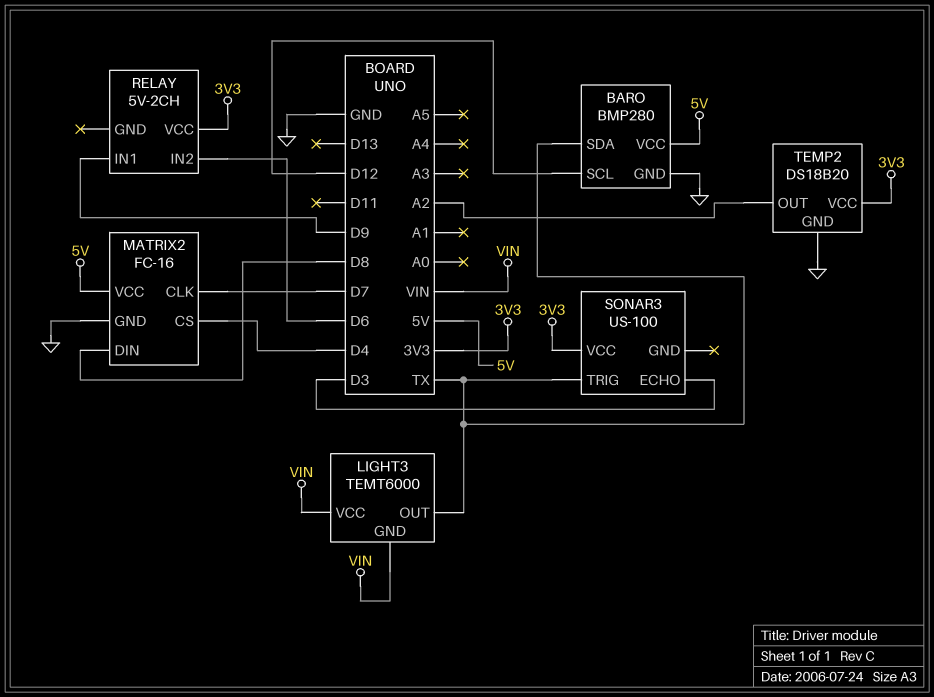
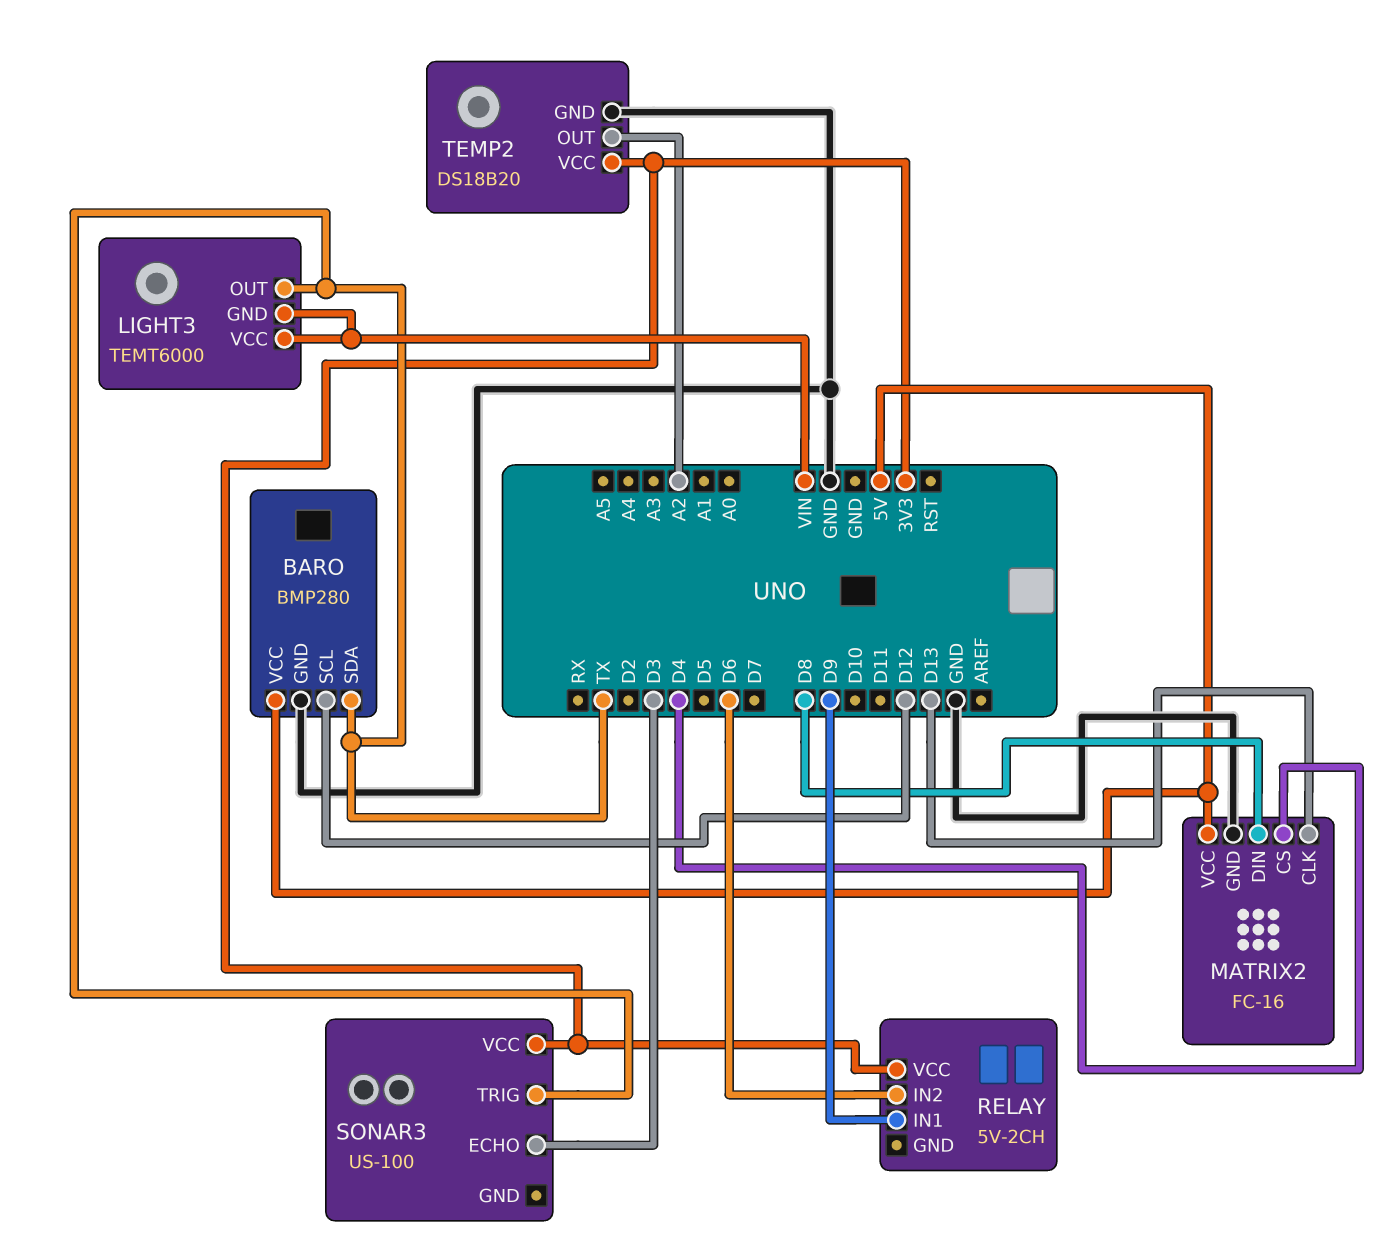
MATRIX2 pin CLK: D7 -> D13

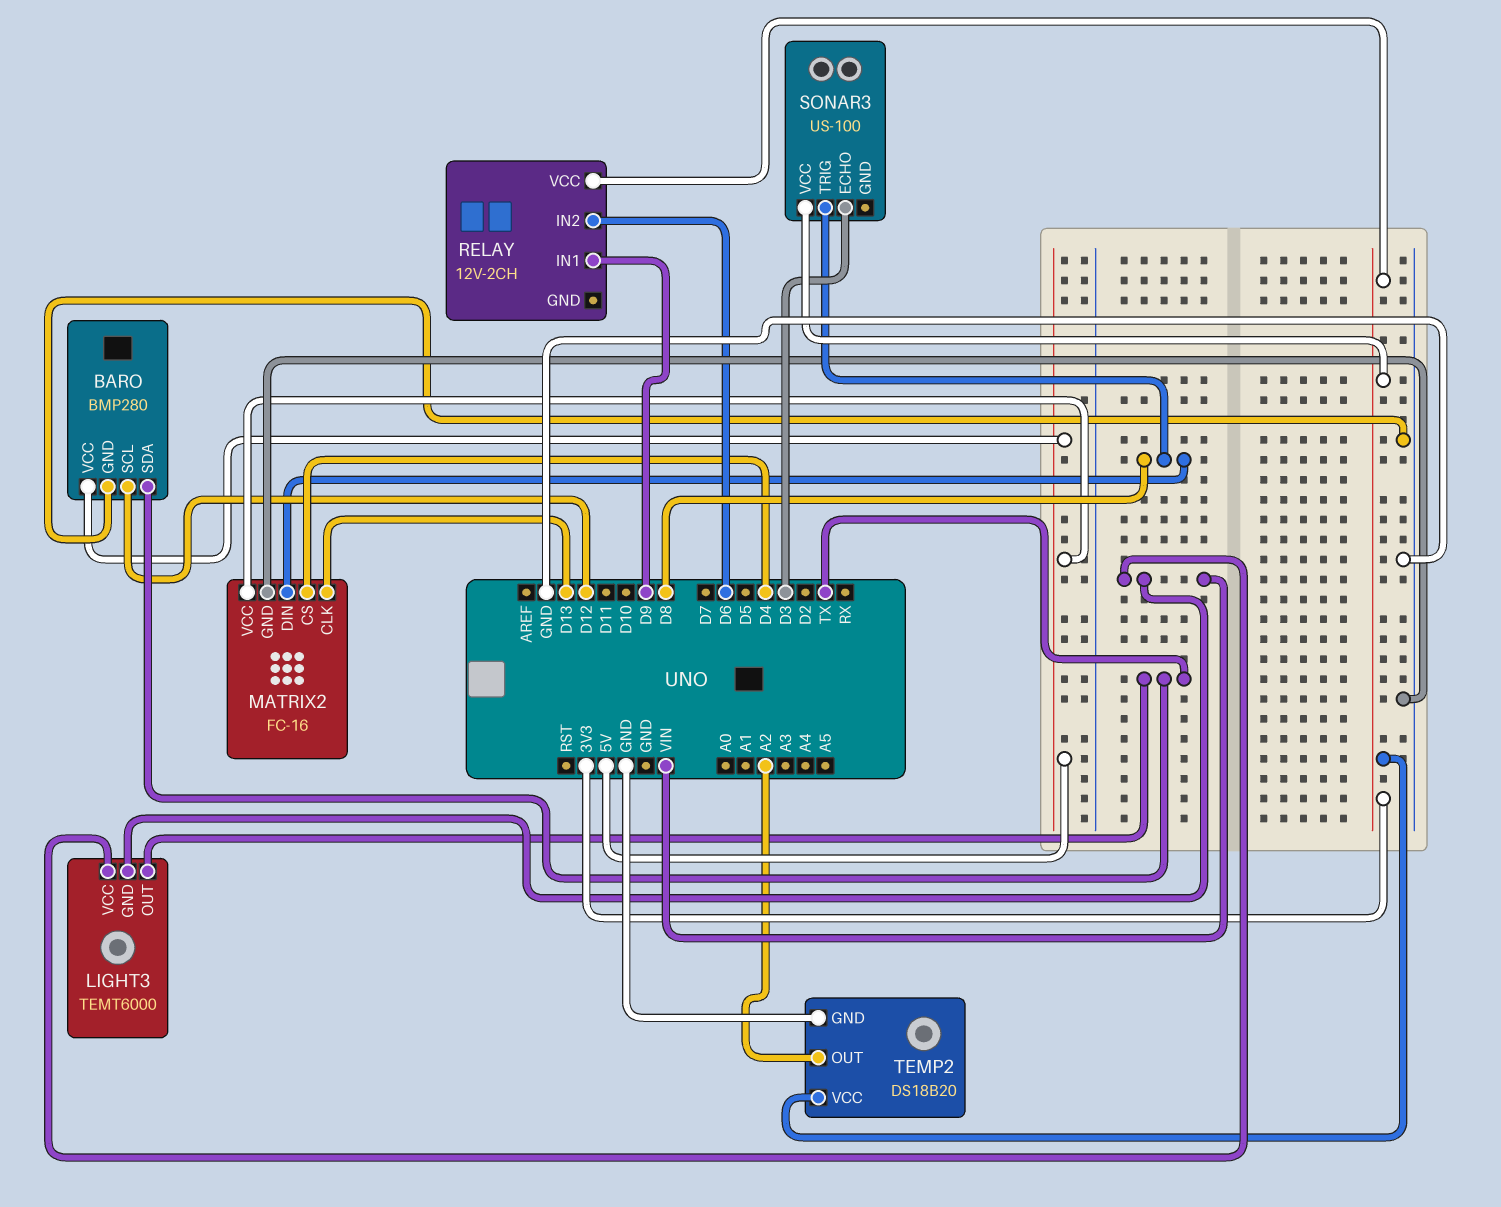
RELAY: 5V-2CH -> 12V-2CH
SONAR3 pin TRIG: TX -> D8

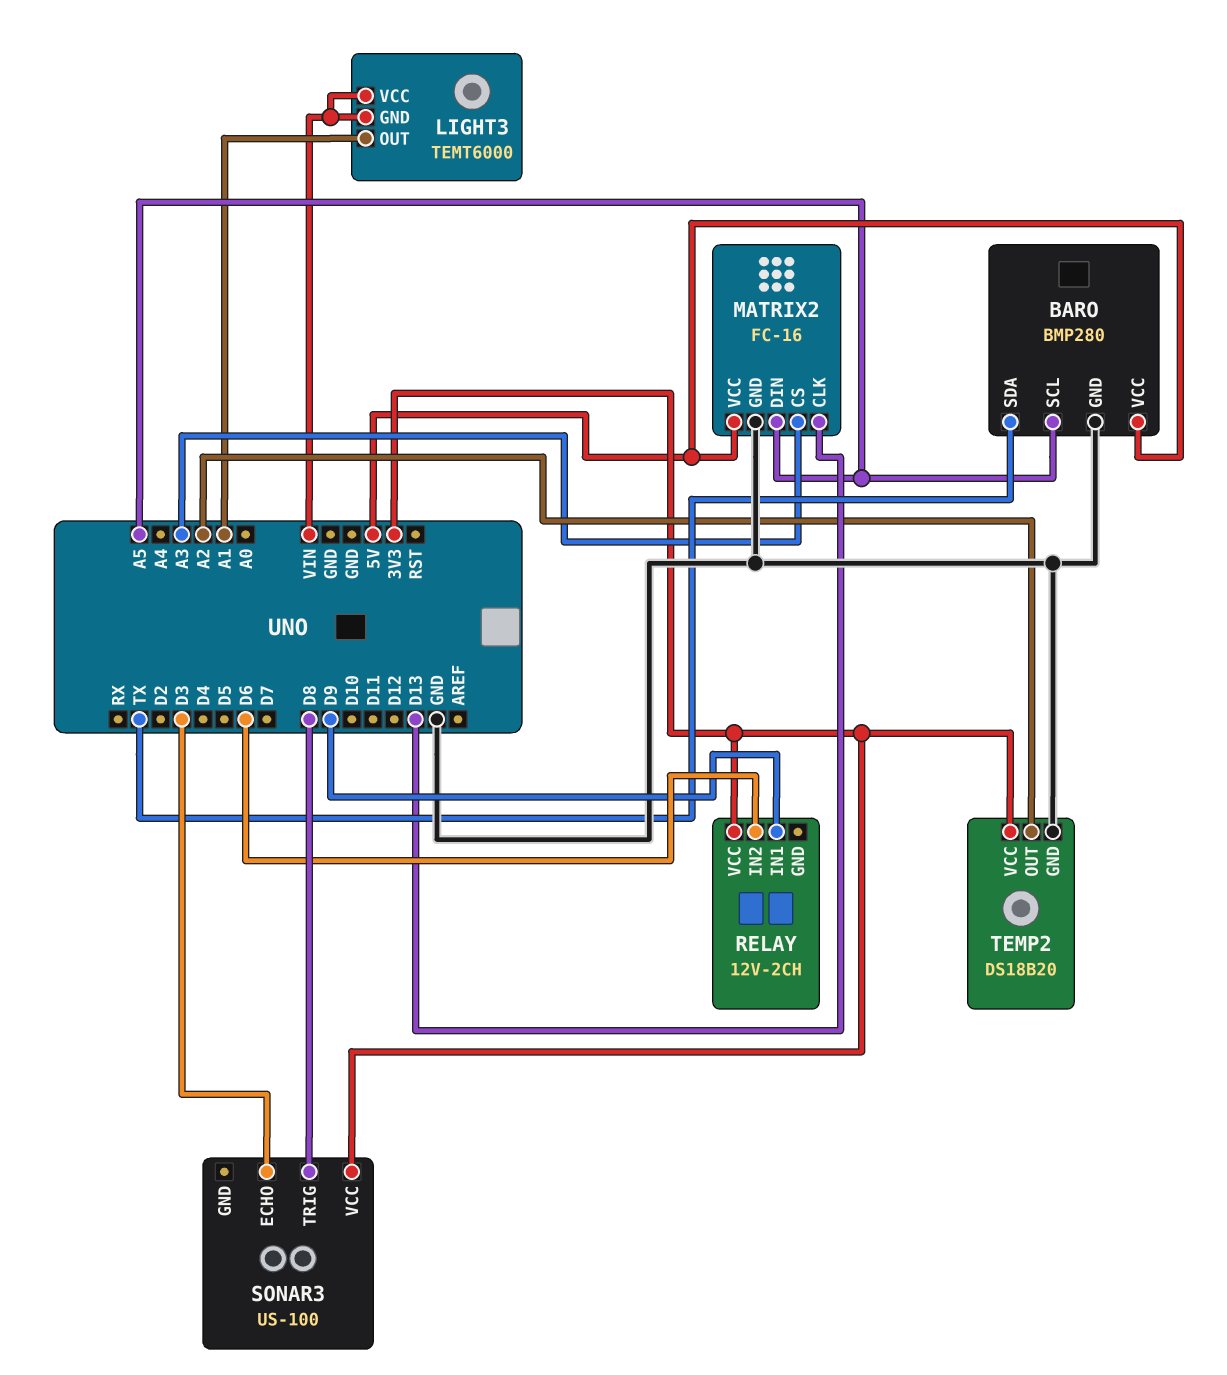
BARO pin SCL: D12 -> A5
LIGHT3 pin OUT: TX -> A1
MATRIX2 pin CS: D4 -> A3
MATRIX2 pin DIN: D8 -> A5

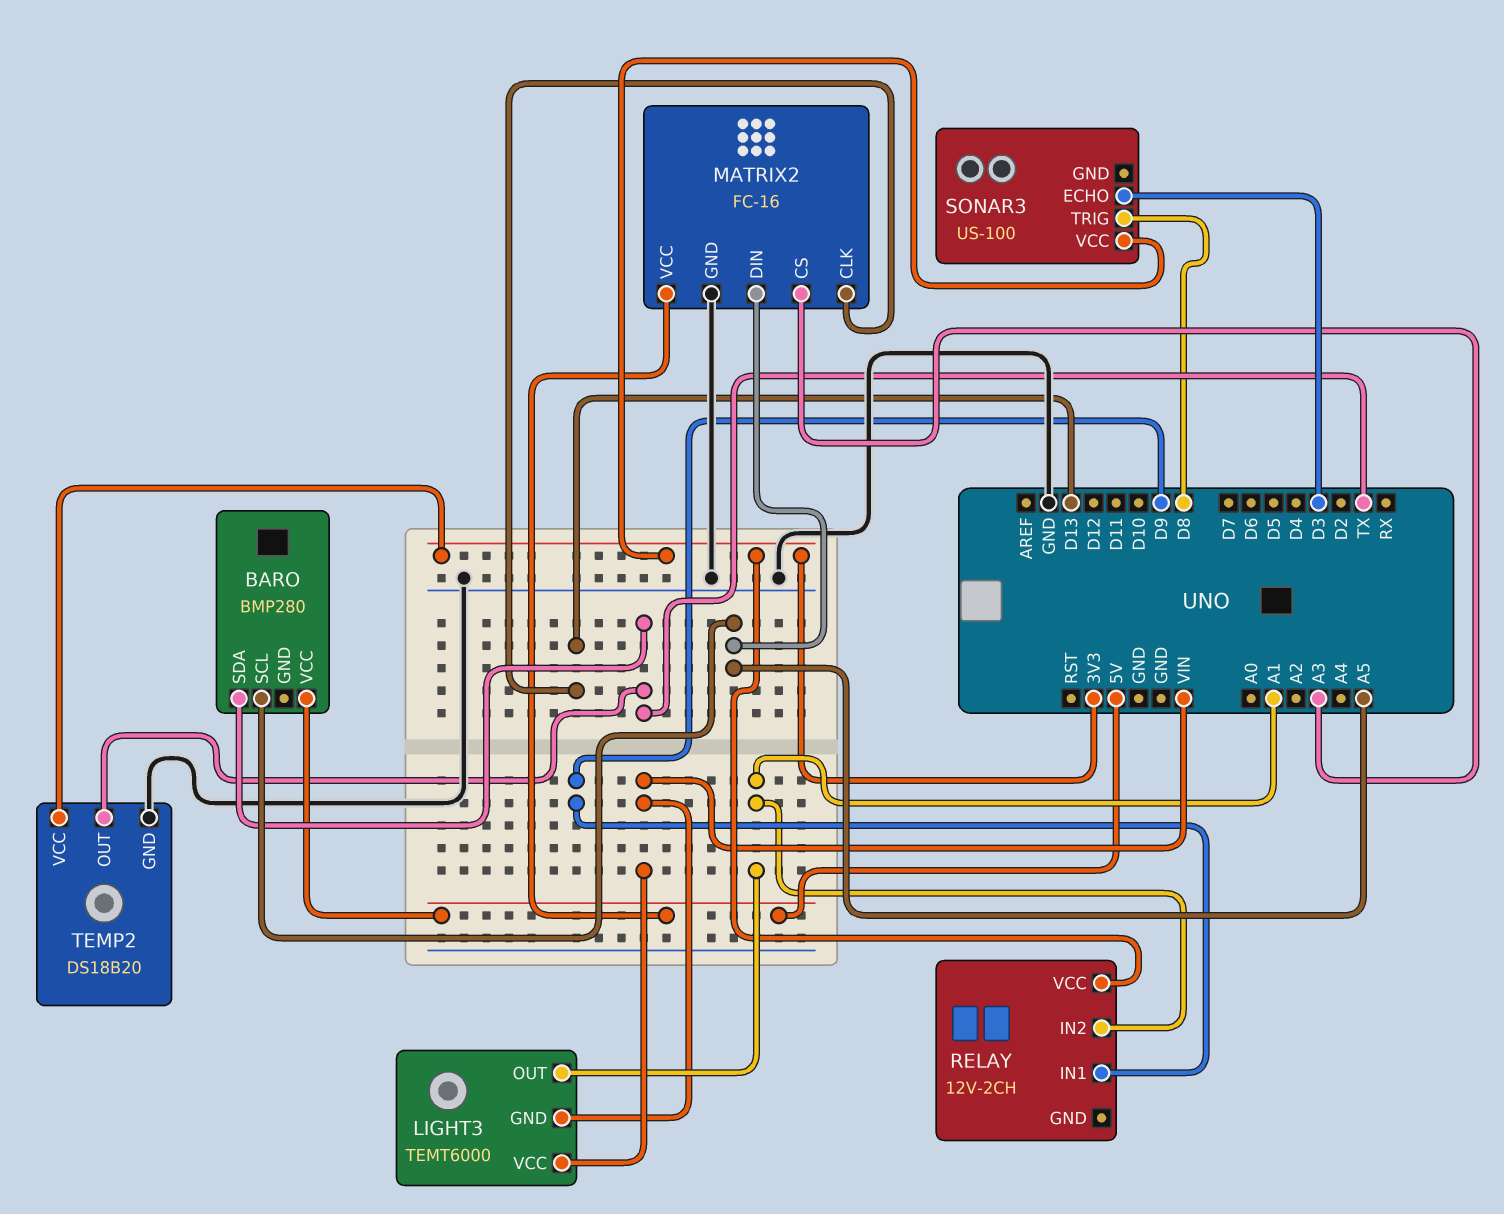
BARO pin GND: GND -> none
RELAY pin IN2: D6 -> A1
TEMP2 pin OUT: A2 -> TX

